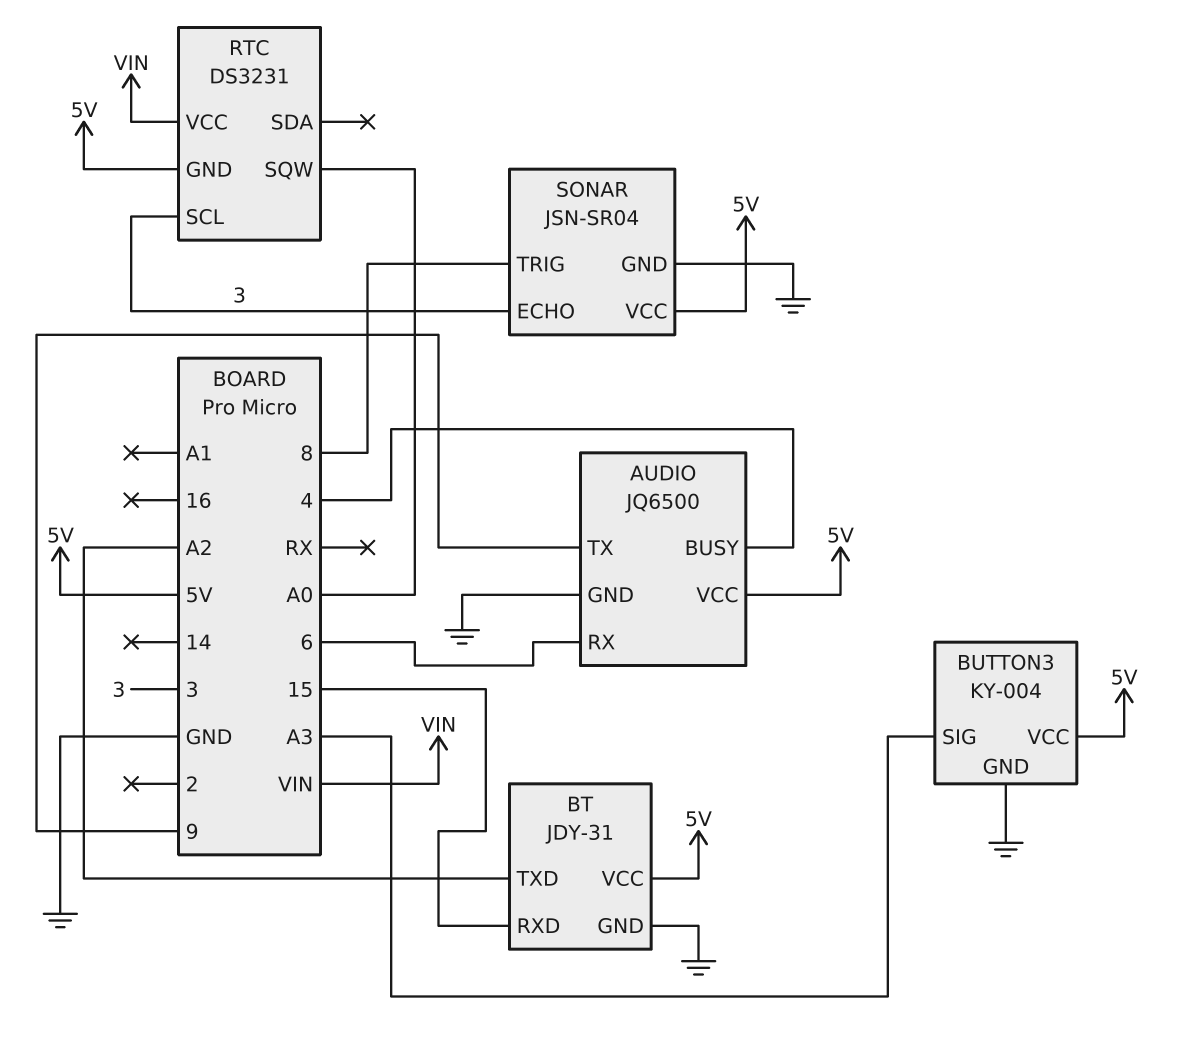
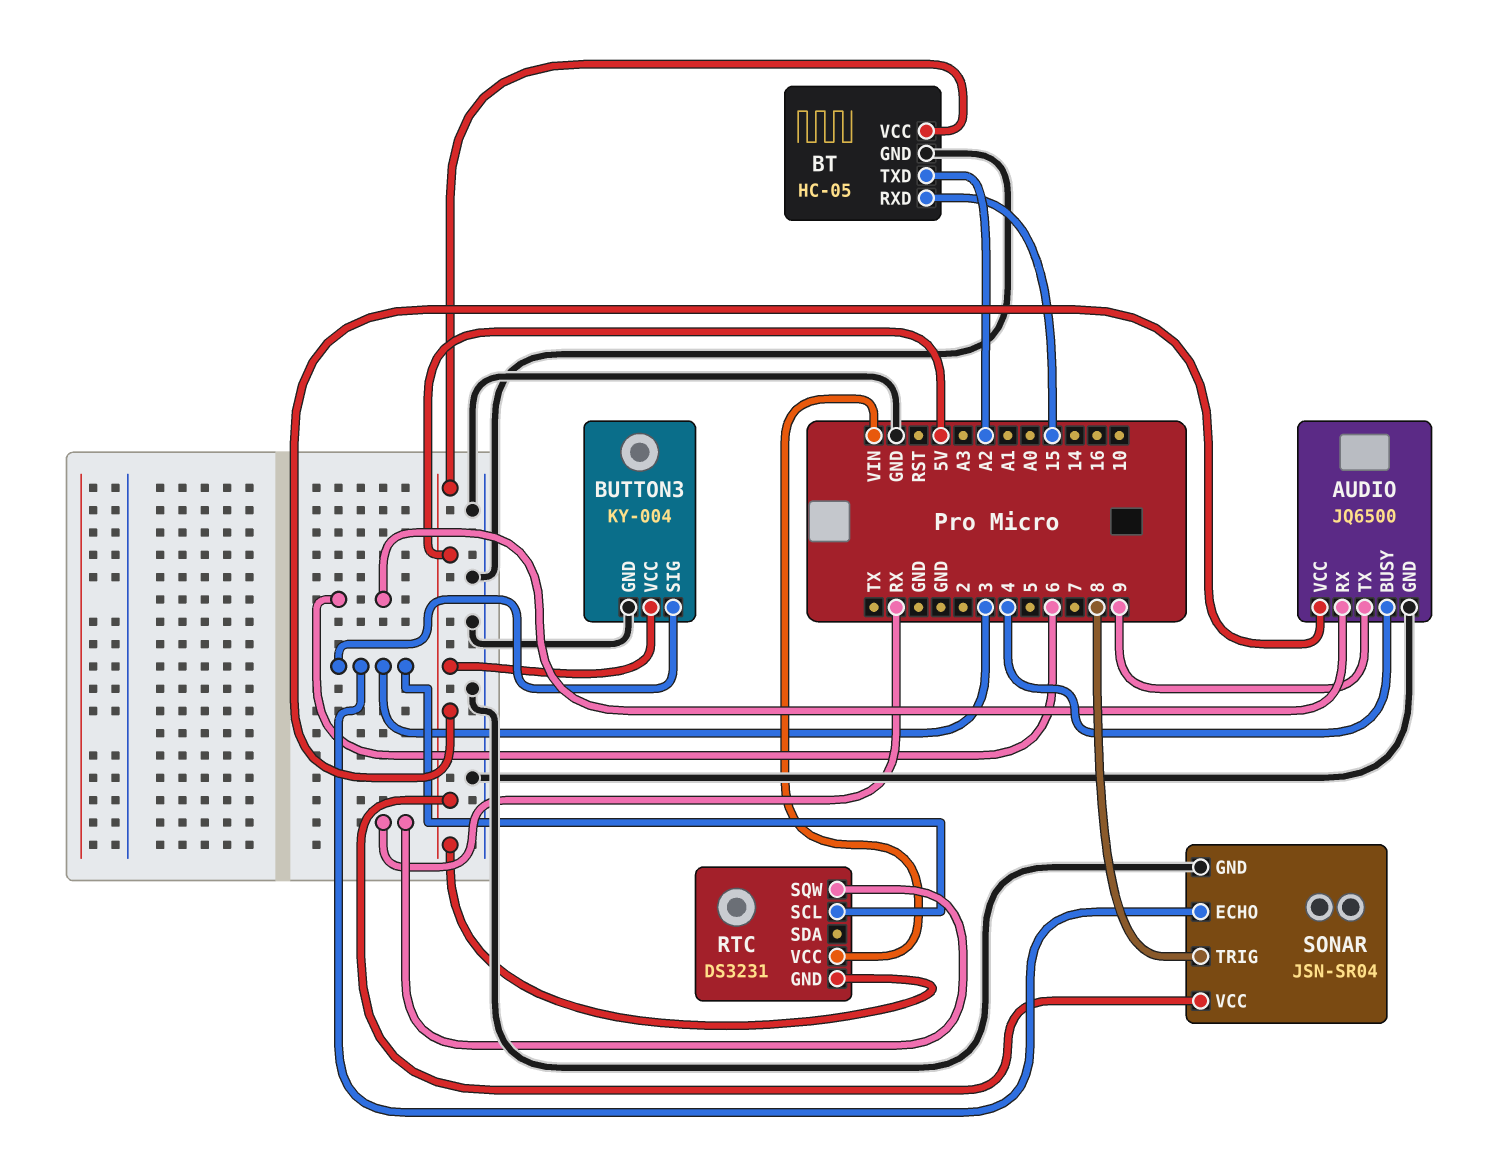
BT: JDY-31 -> HC-05
BUTTON3 pin SIG: A3 -> 3
RTC pin SQW: A0 -> RX

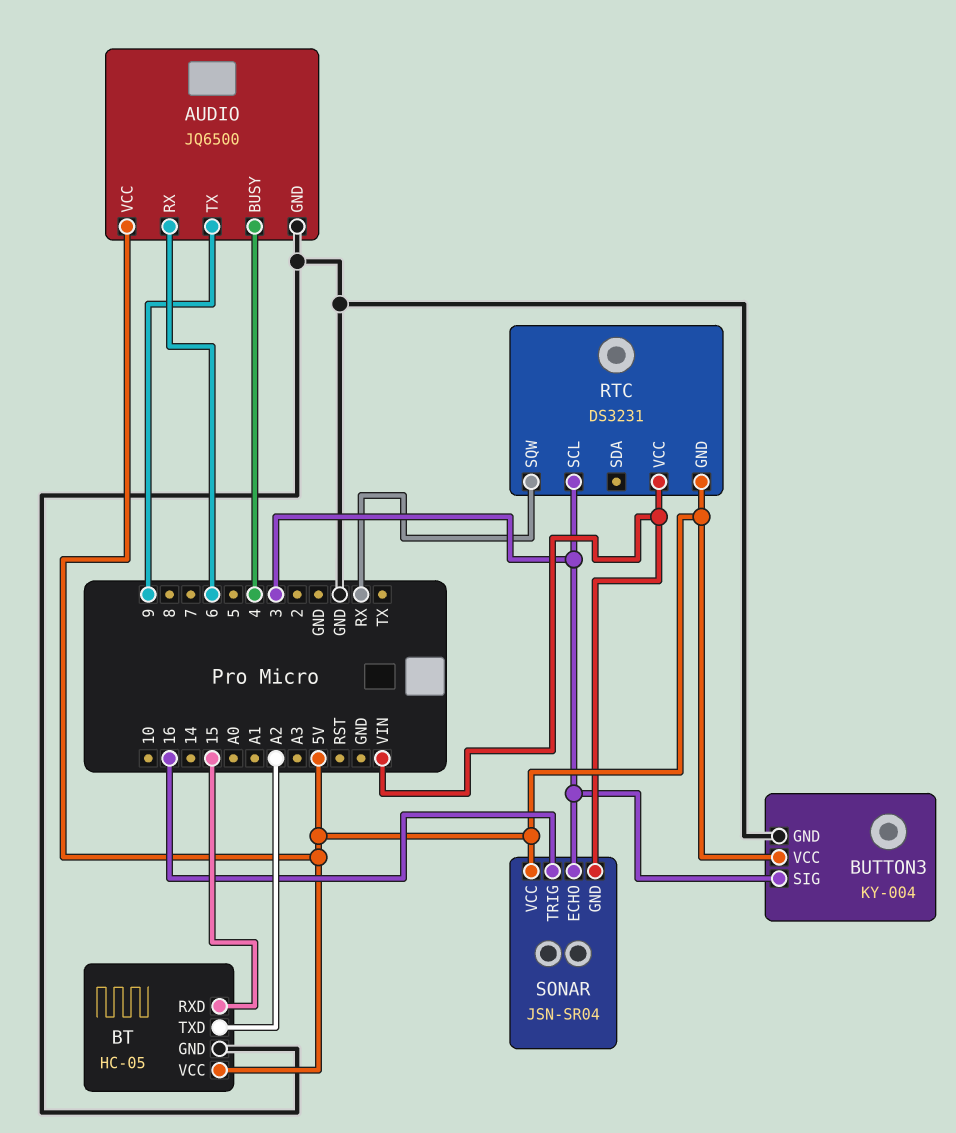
SONAR pin GND: GND -> VIN
SONAR pin TRIG: 8 -> 16

